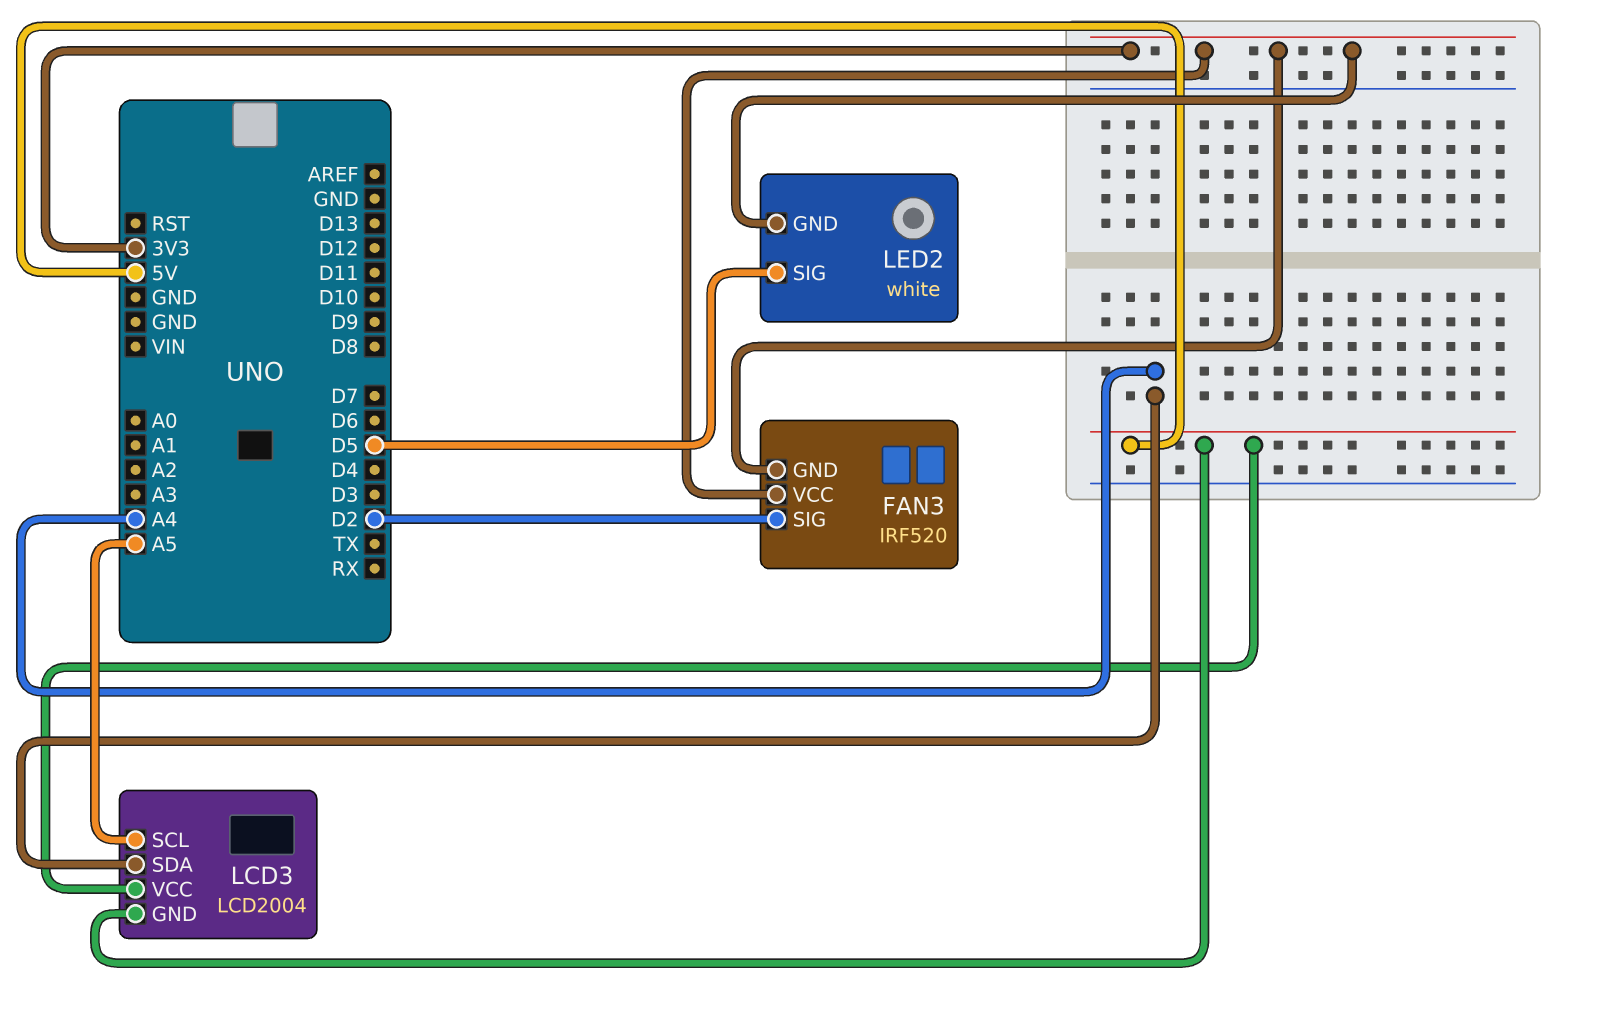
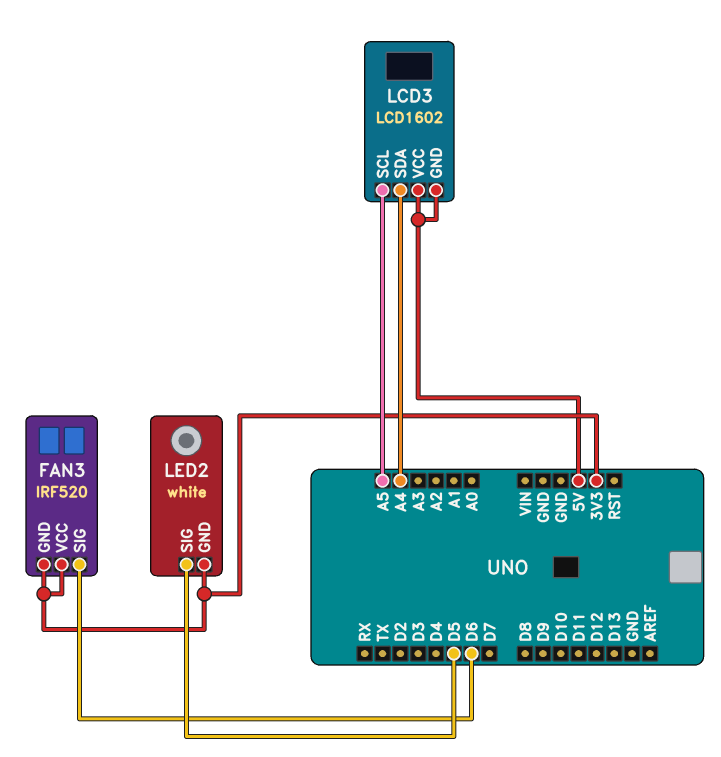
FAN3 pin SIG: D2 -> D6
LCD3: LCD2004 -> LCD1602

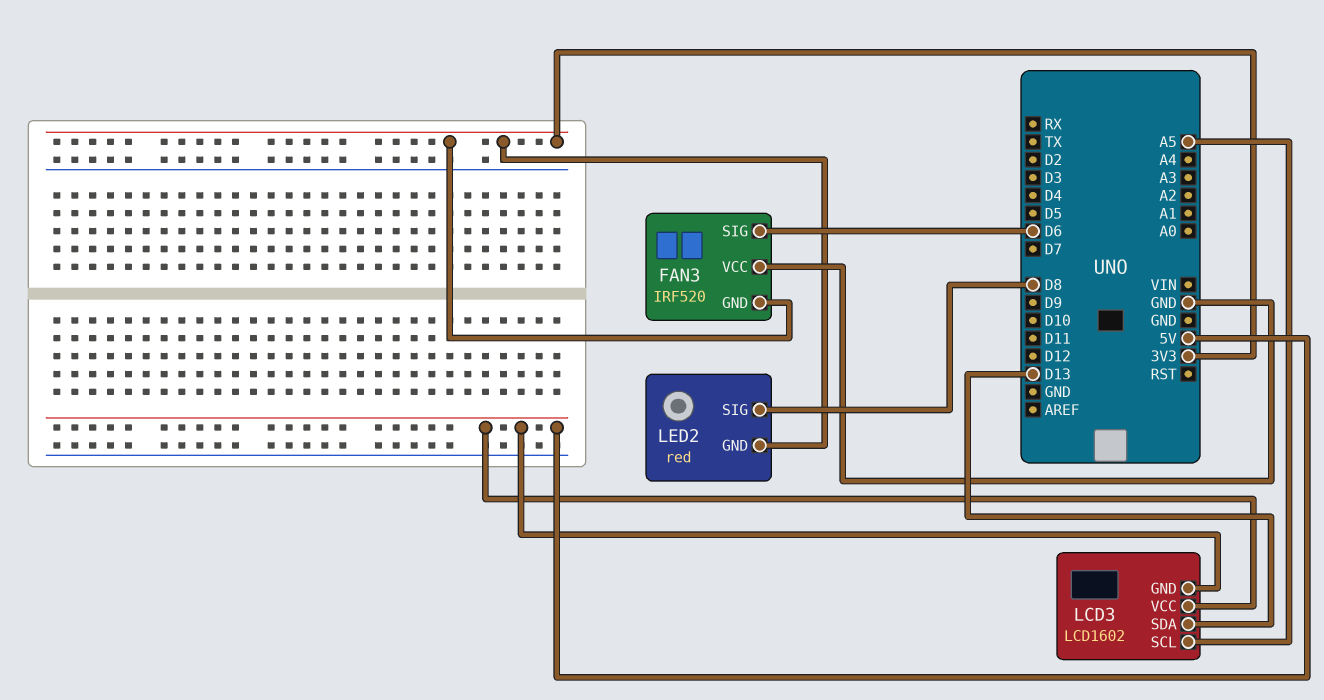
FAN3 pin VCC: 3V3 -> GND
LCD3 pin SDA: A4 -> D13
LED2: white -> red
LED2 pin SIG: D5 -> D8

